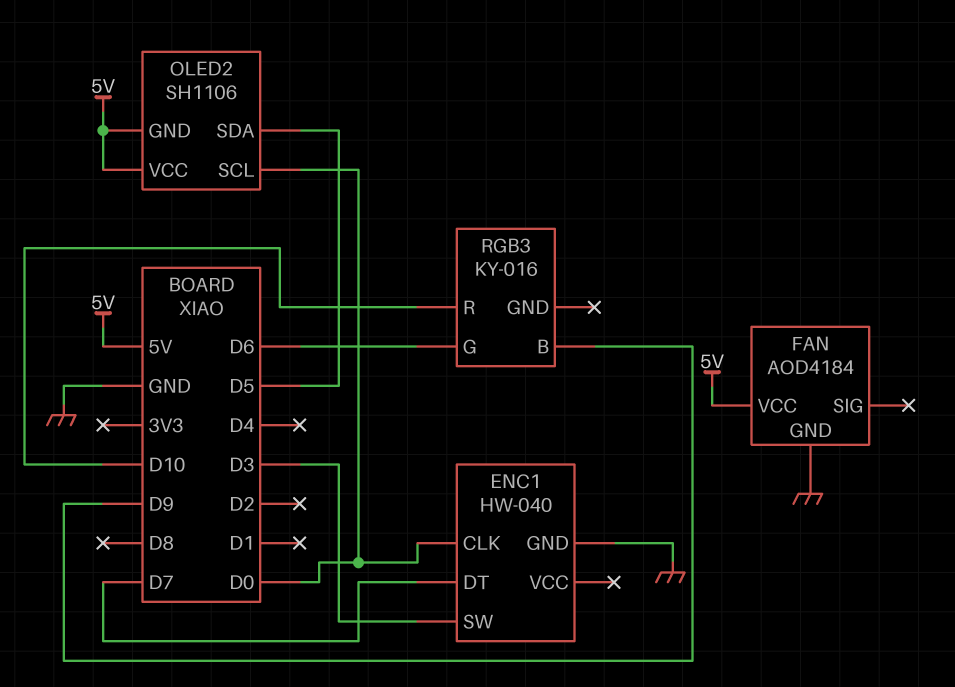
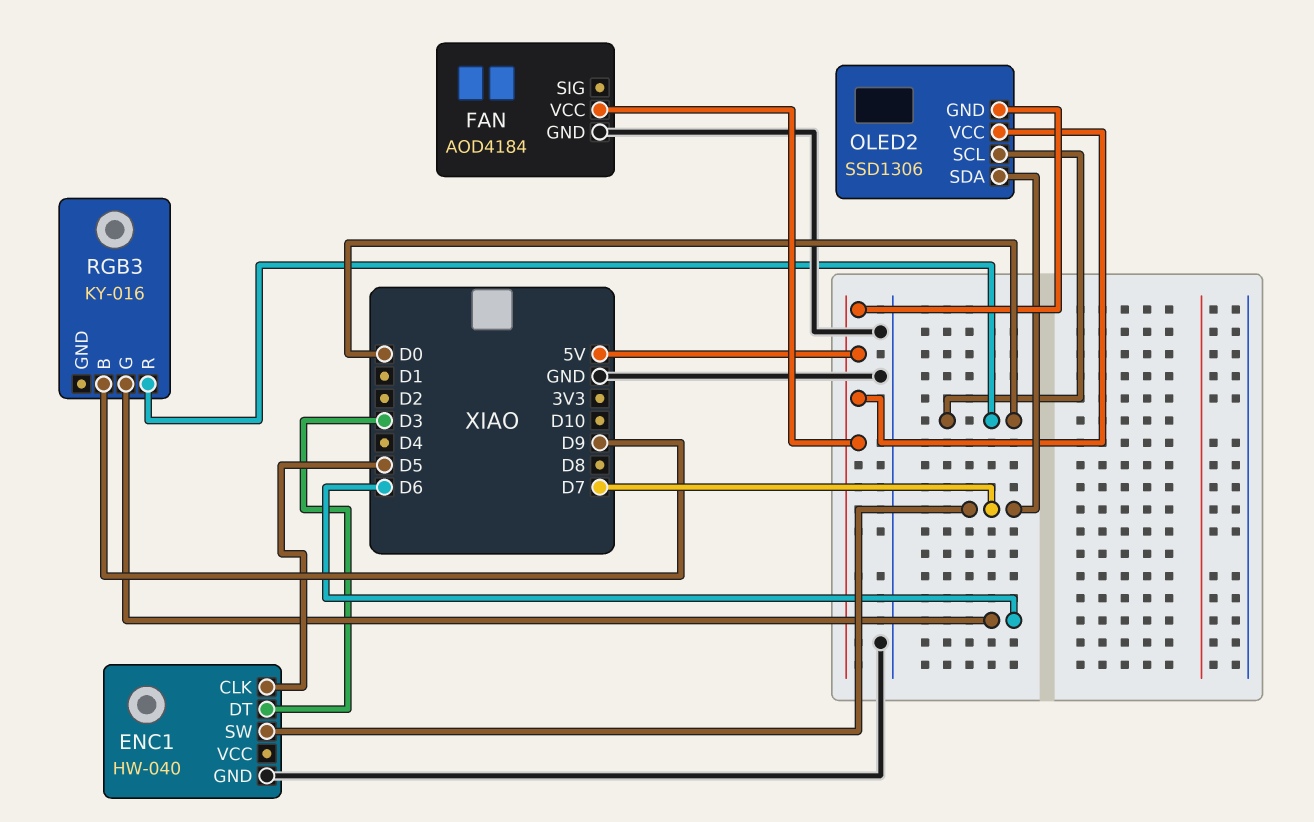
ENC1 pin CLK: D0 -> D5
ENC1 pin DT: D7 -> D3
ENC1 pin SW: D3 -> D7
OLED2: SH1106 -> SSD1306
OLED2 pin SDA: D5 -> D7
RGB3 pin R: D10 -> D0

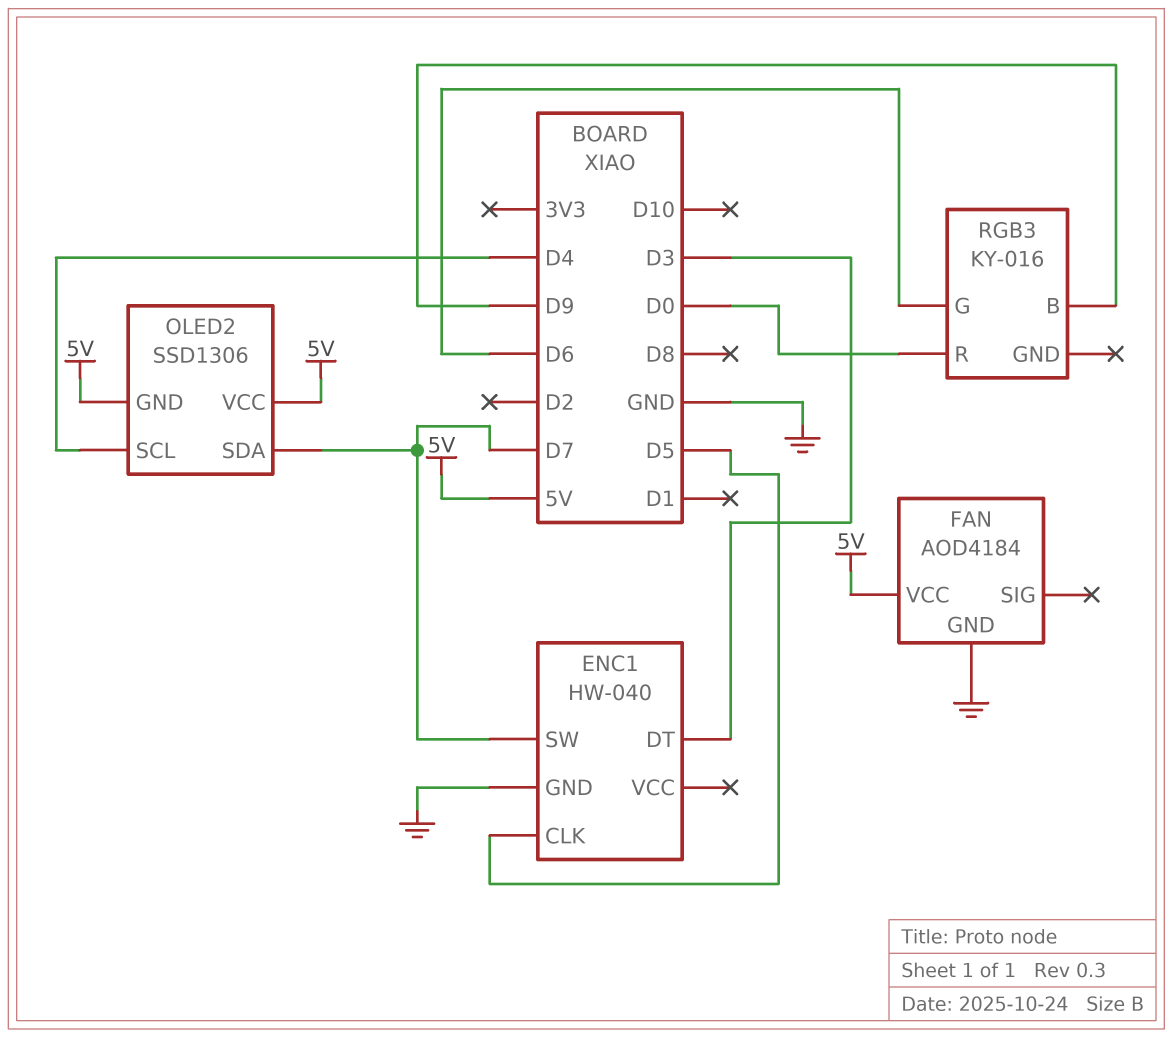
OLED2 pin SCL: D0 -> D4

